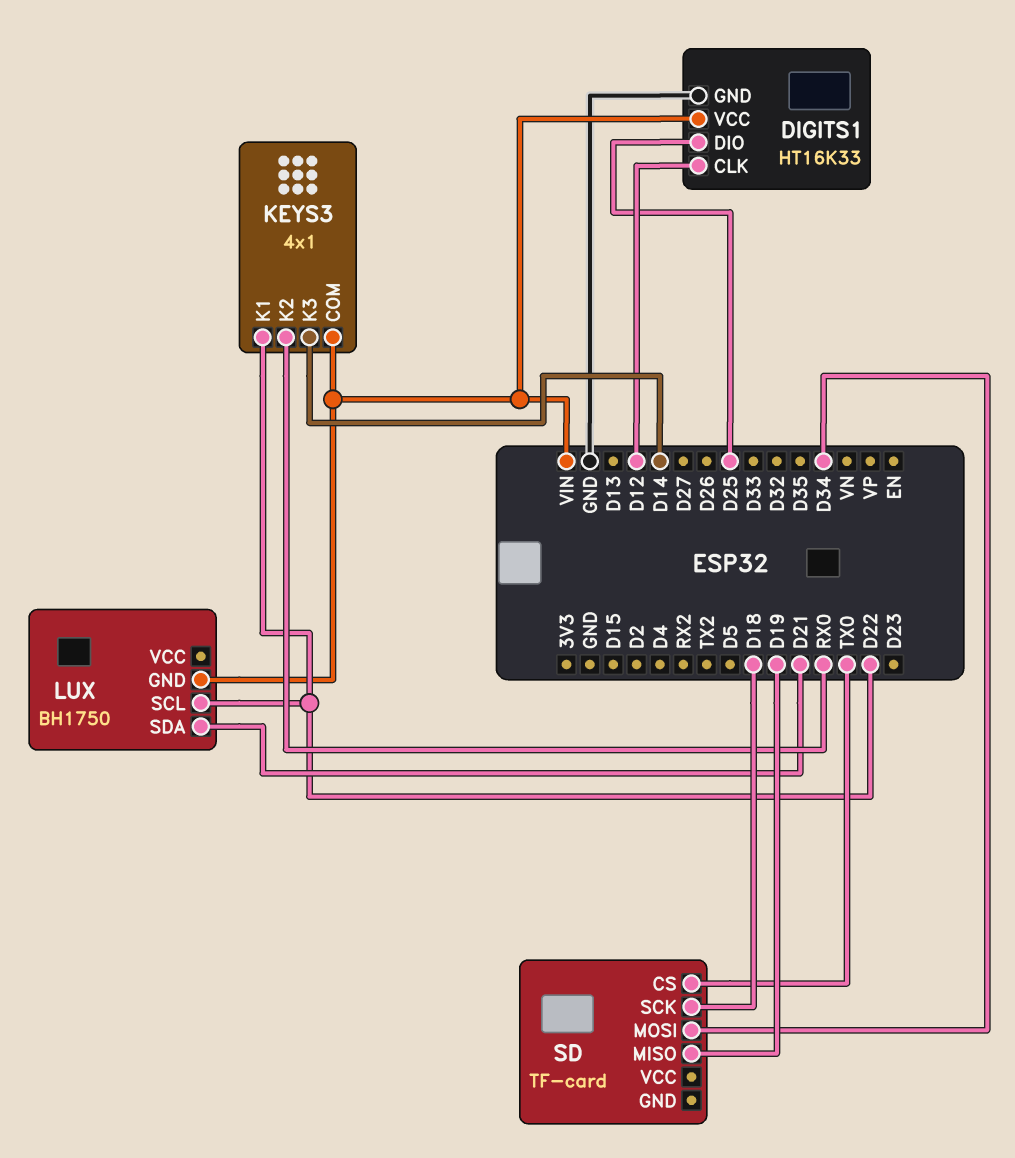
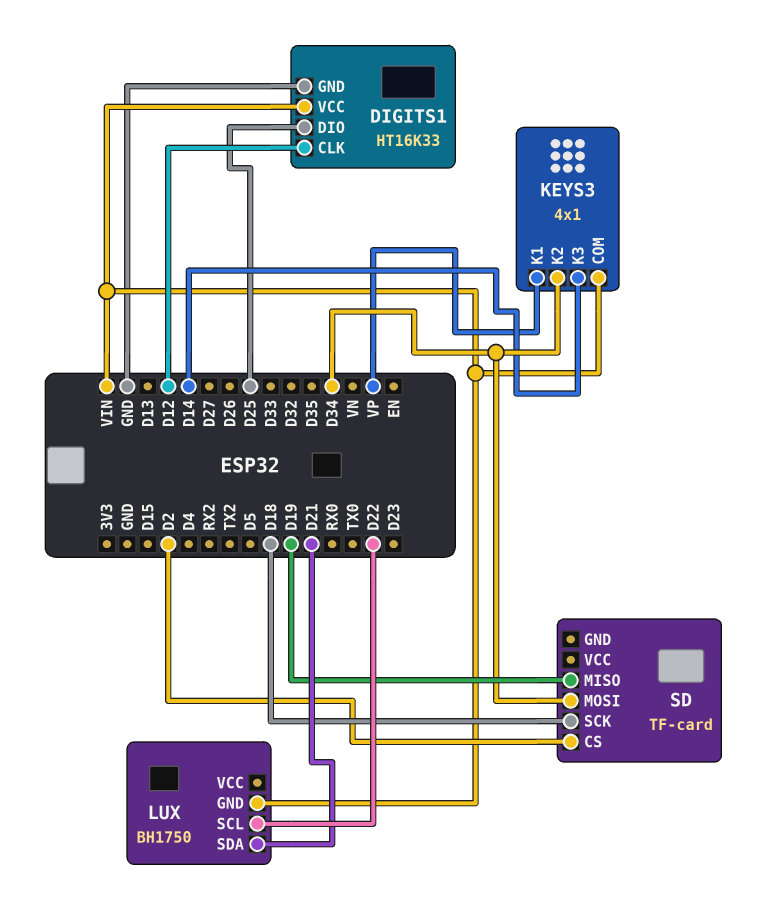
KEYS3 pin K1: D22 -> VP
KEYS3 pin K2: RX0 -> D34
SD pin CS: TX0 -> D2

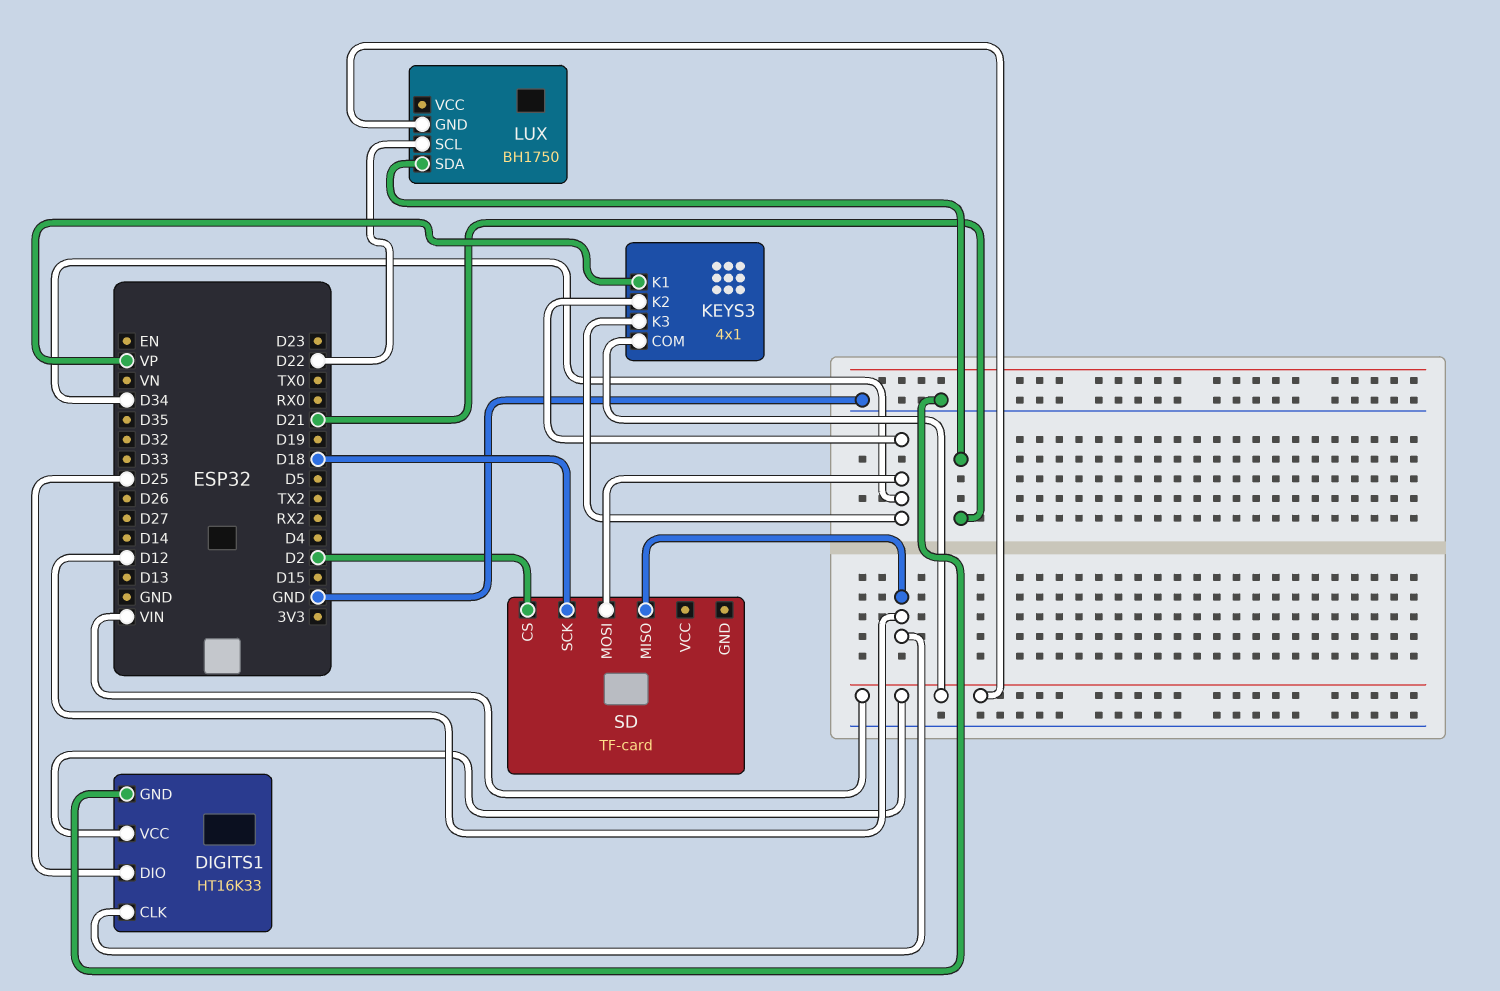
KEYS3 pin K3: D14 -> D34
SD pin MISO: D19 -> D12

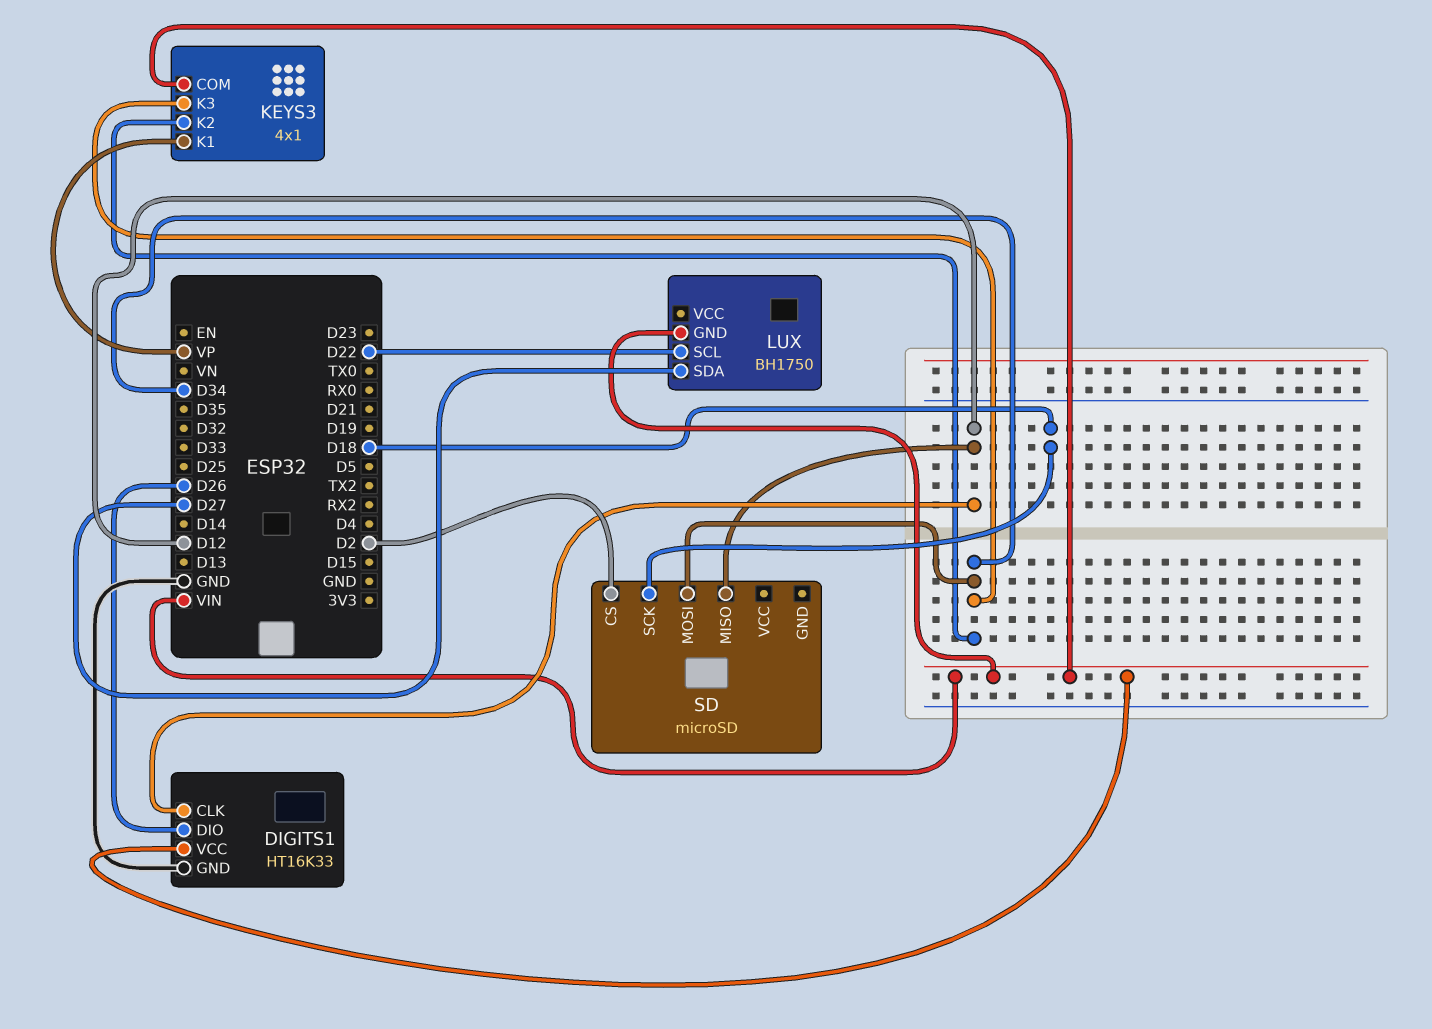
DIGITS1 pin DIO: D25 -> D26
LUX pin SDA: D21 -> D27
SD: TF-card -> microSD

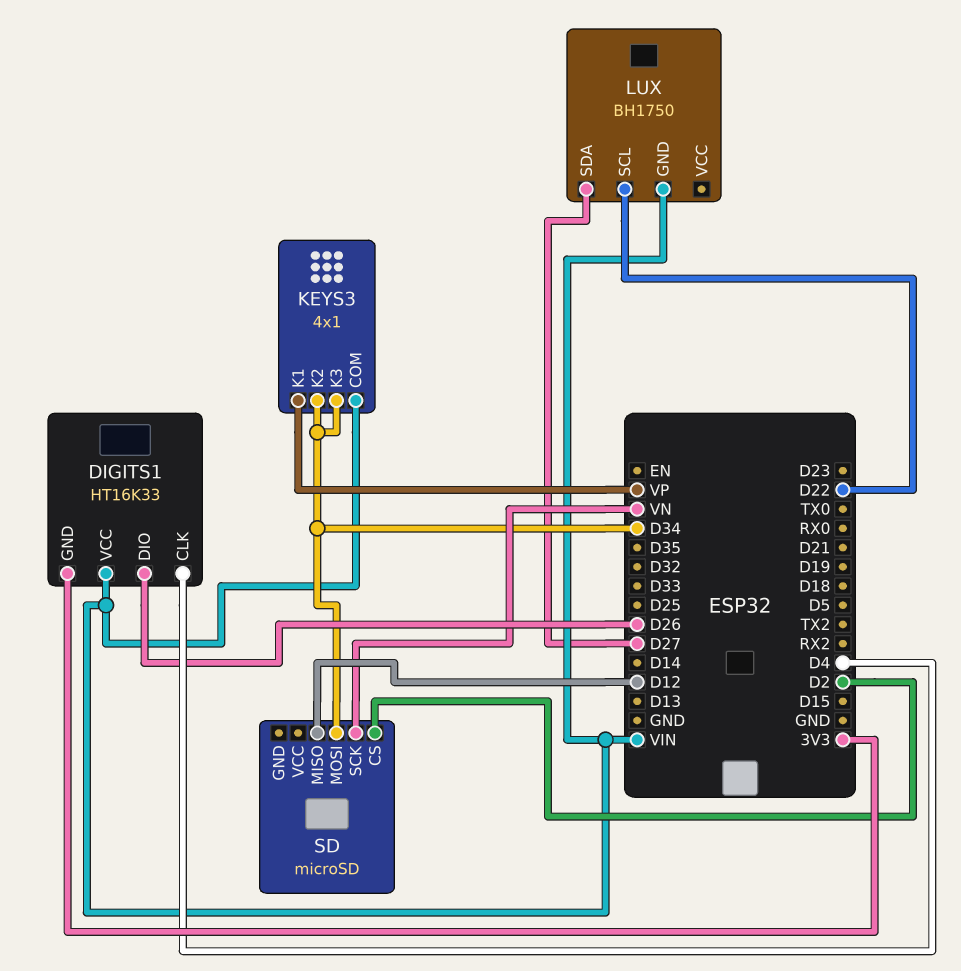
DIGITS1 pin CLK: D12 -> D4
DIGITS1 pin GND: GND -> 3V3
SD pin SCK: D18 -> VN

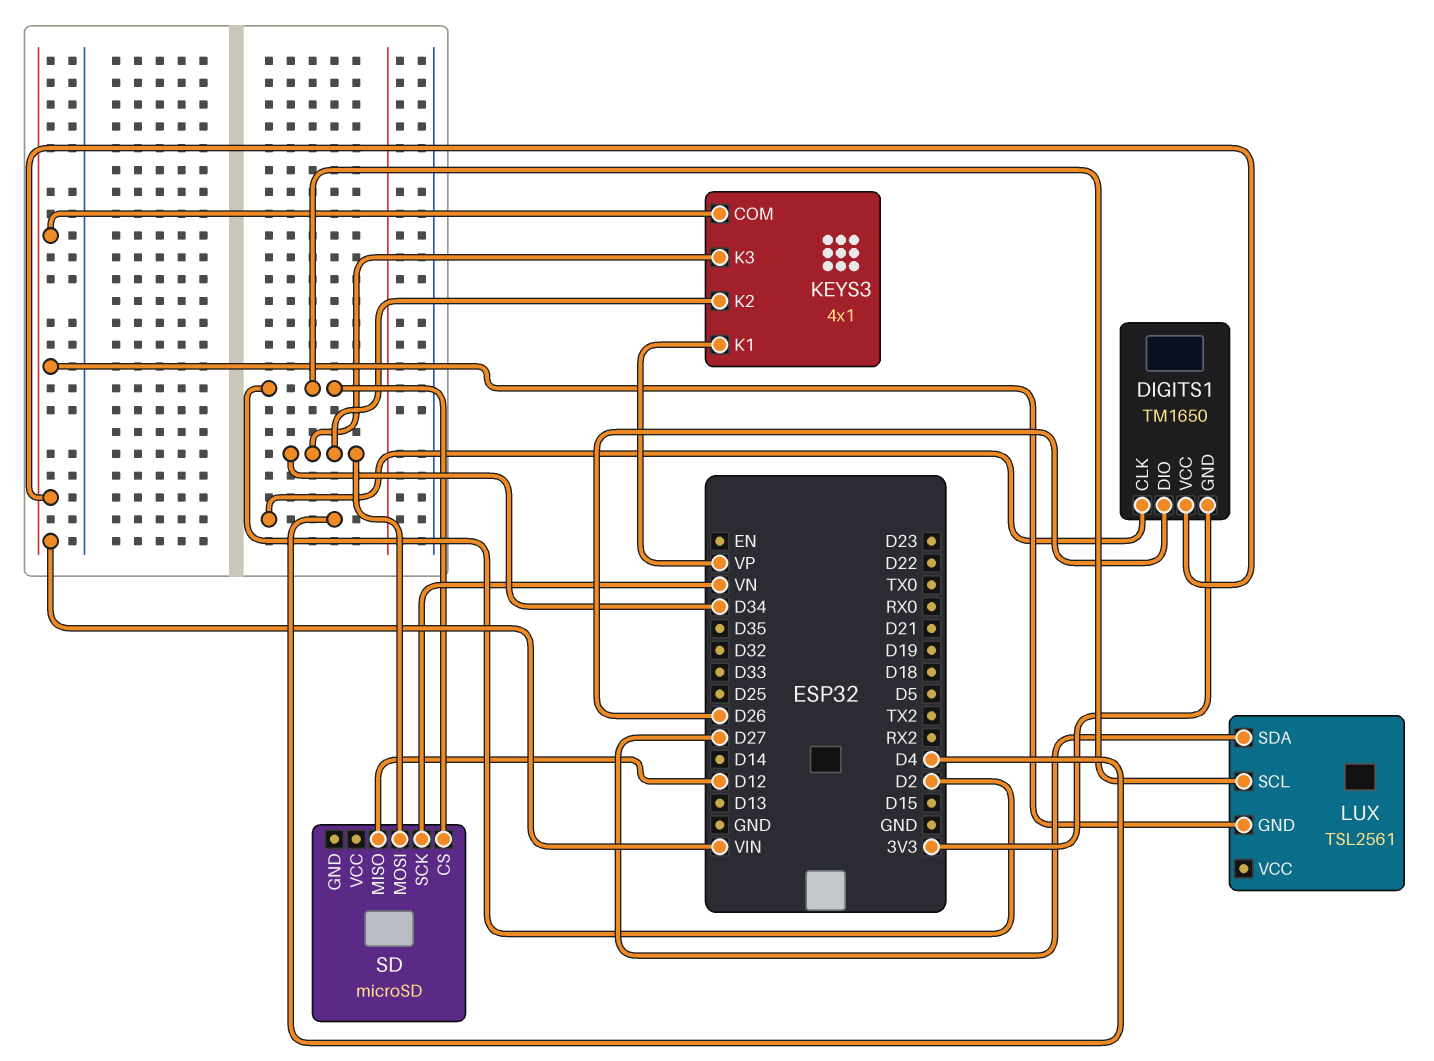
DIGITS1: HT16K33 -> TM1650
LUX: BH1750 -> TSL2561
LUX pin SCL: D22 -> D2

